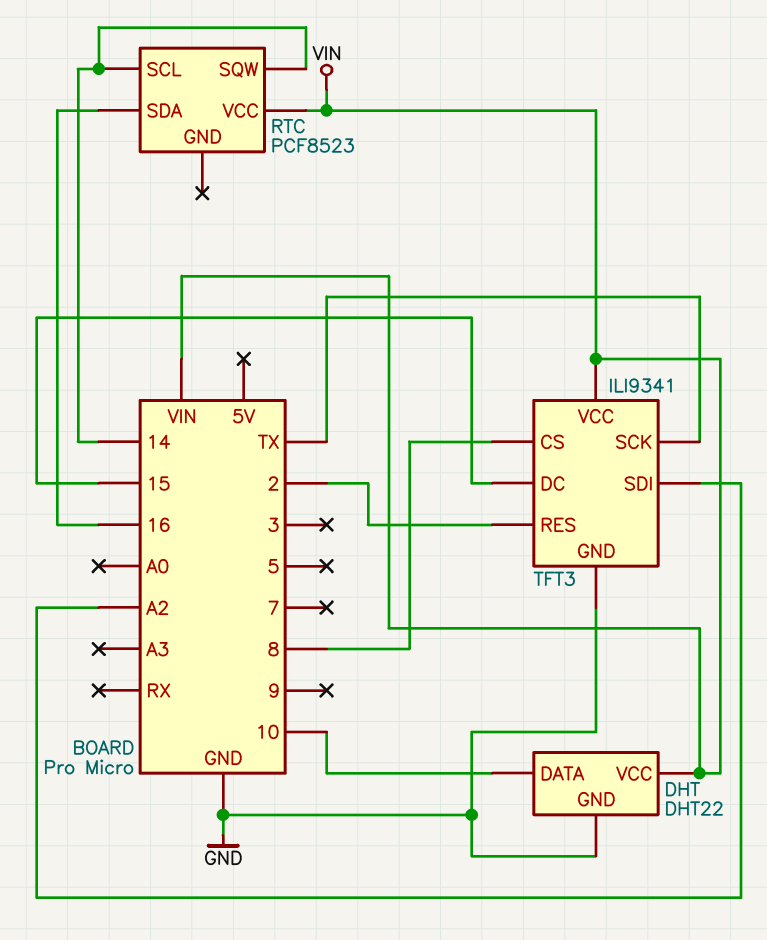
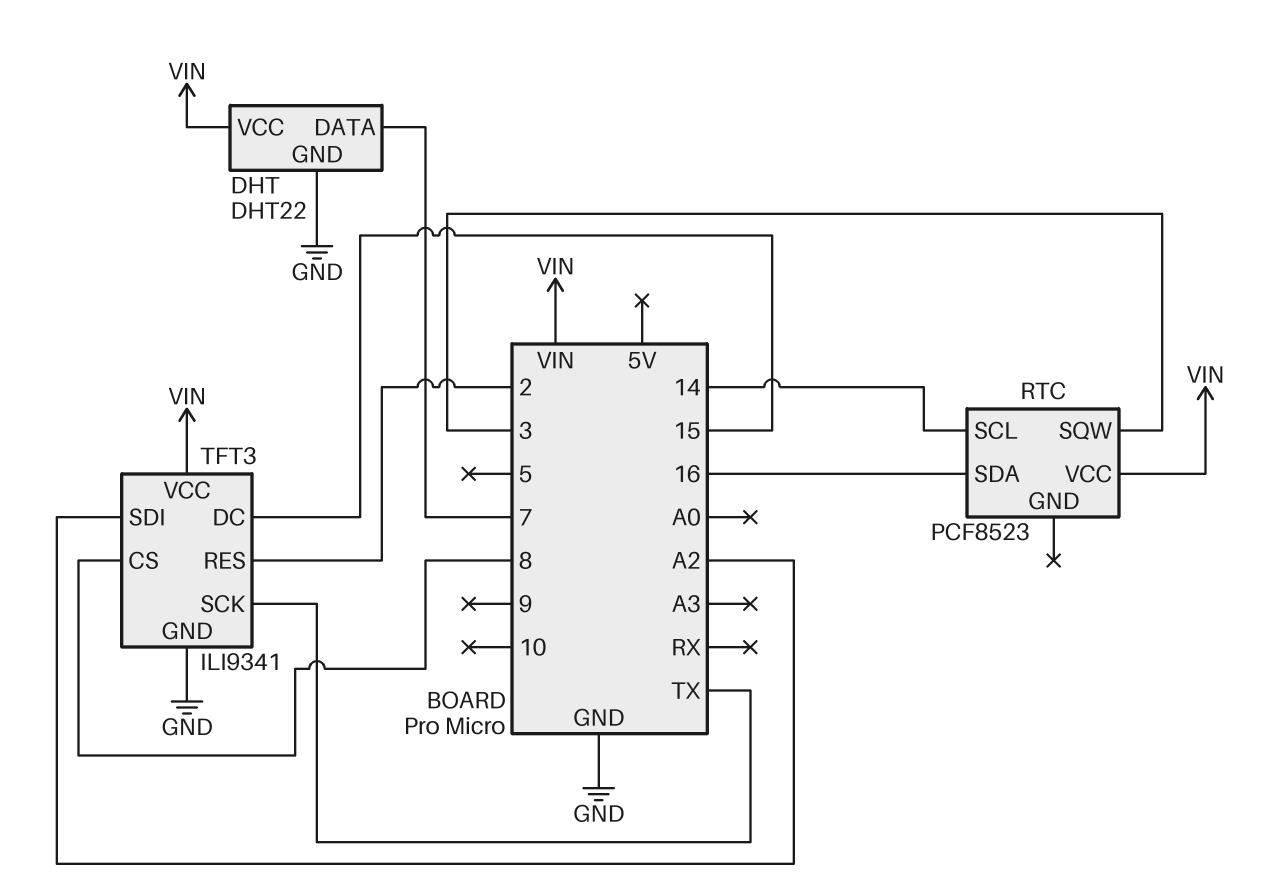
DHT pin DATA: 10 -> 7
RTC pin SQW: 14 -> 3

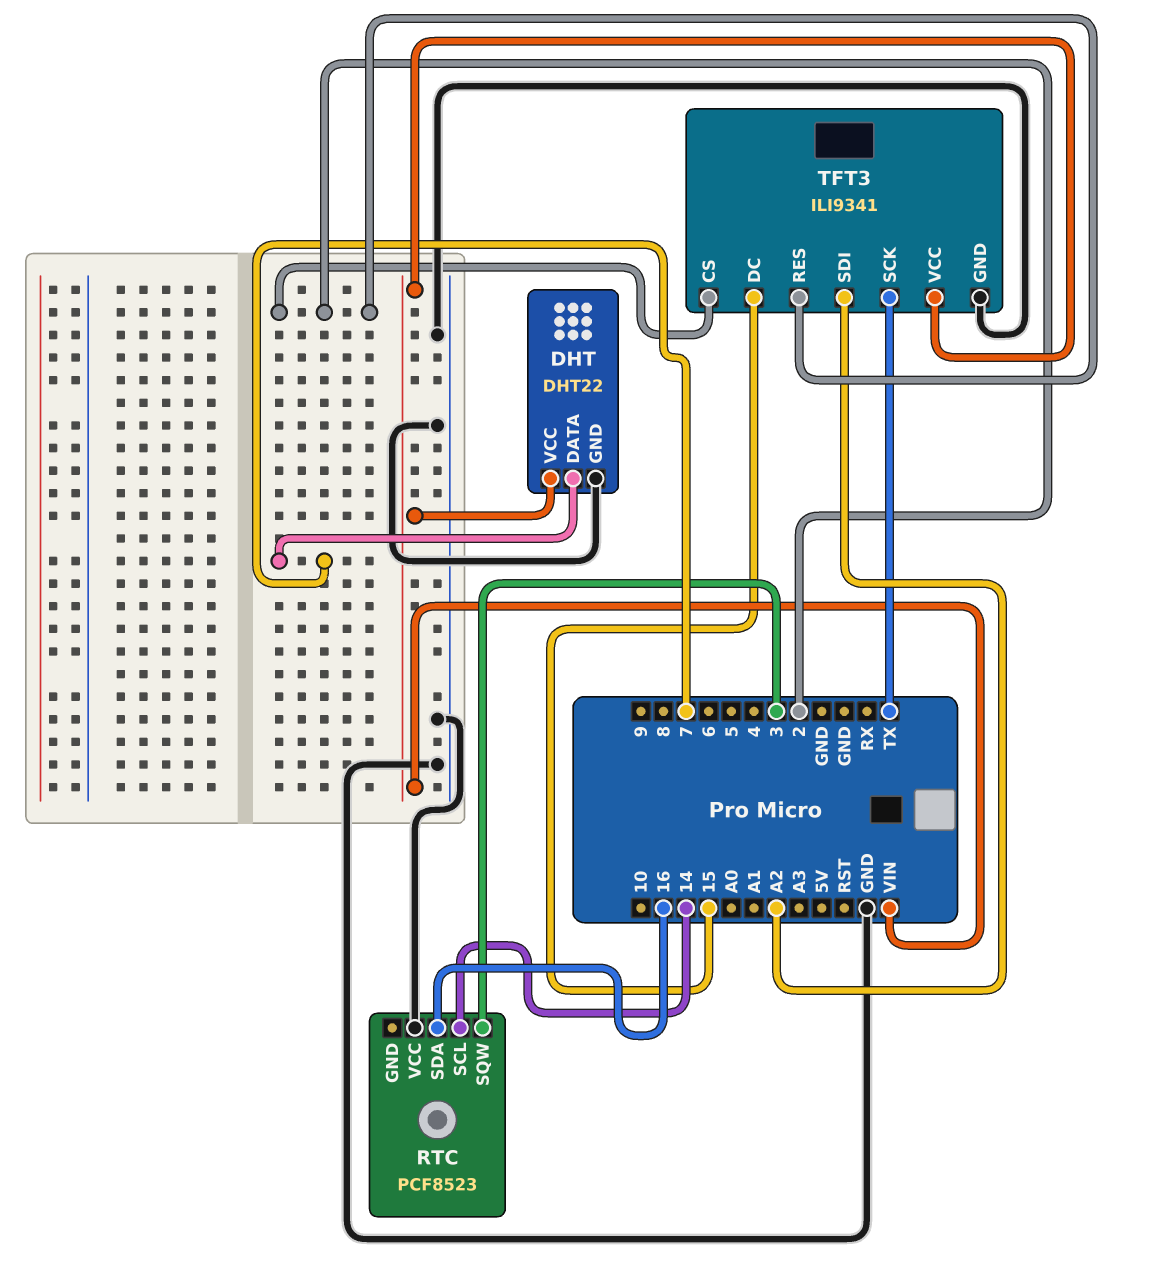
RTC pin VCC: VIN -> GND
TFT3 pin CS: 8 -> 2

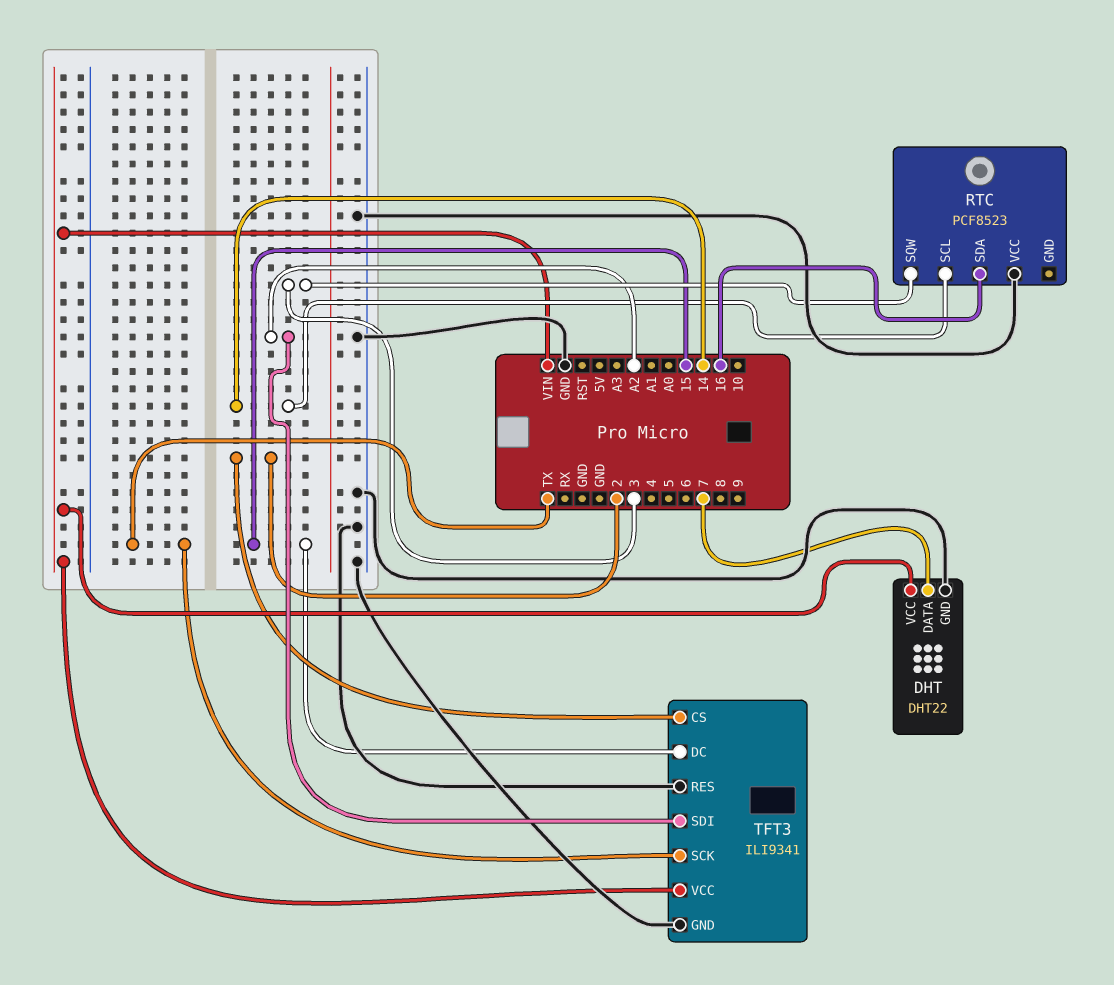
TFT3 pin RES: 2 -> GND

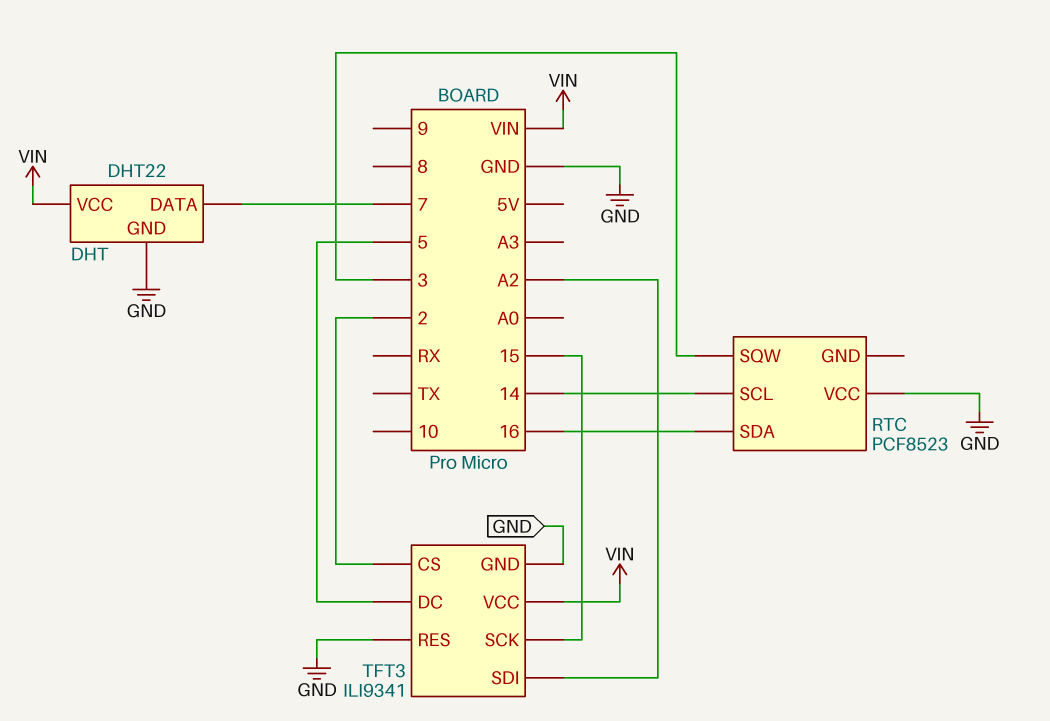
TFT3 pin DC: 15 -> 5
TFT3 pin SCK: TX -> 15

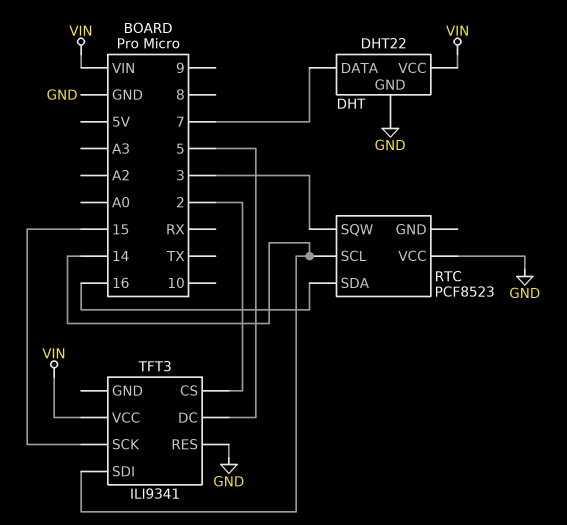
TFT3 pin GND: GND -> none
TFT3 pin SDI: A2 -> 14

